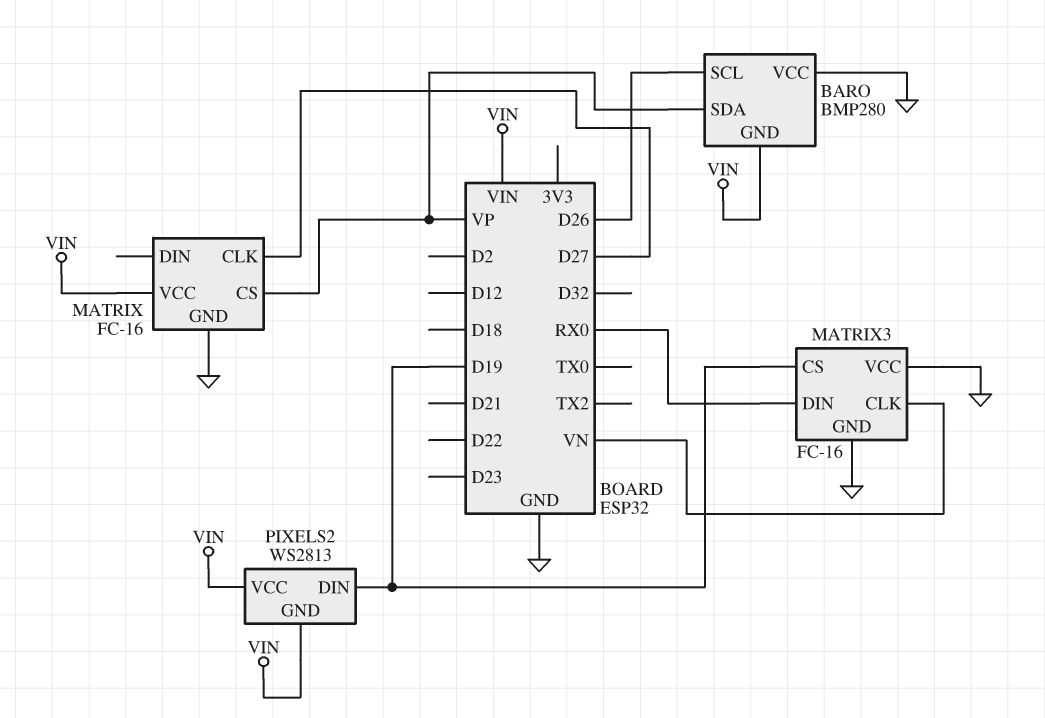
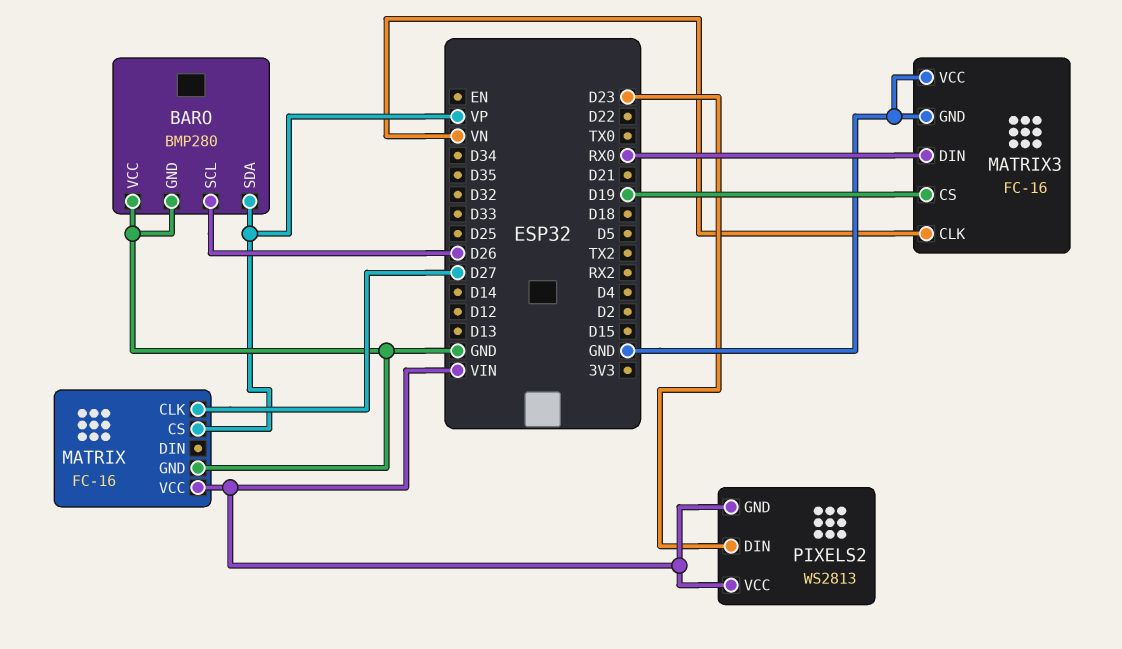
BARO pin GND: VIN -> GND
PIXELS2 pin DIN: D19 -> D23

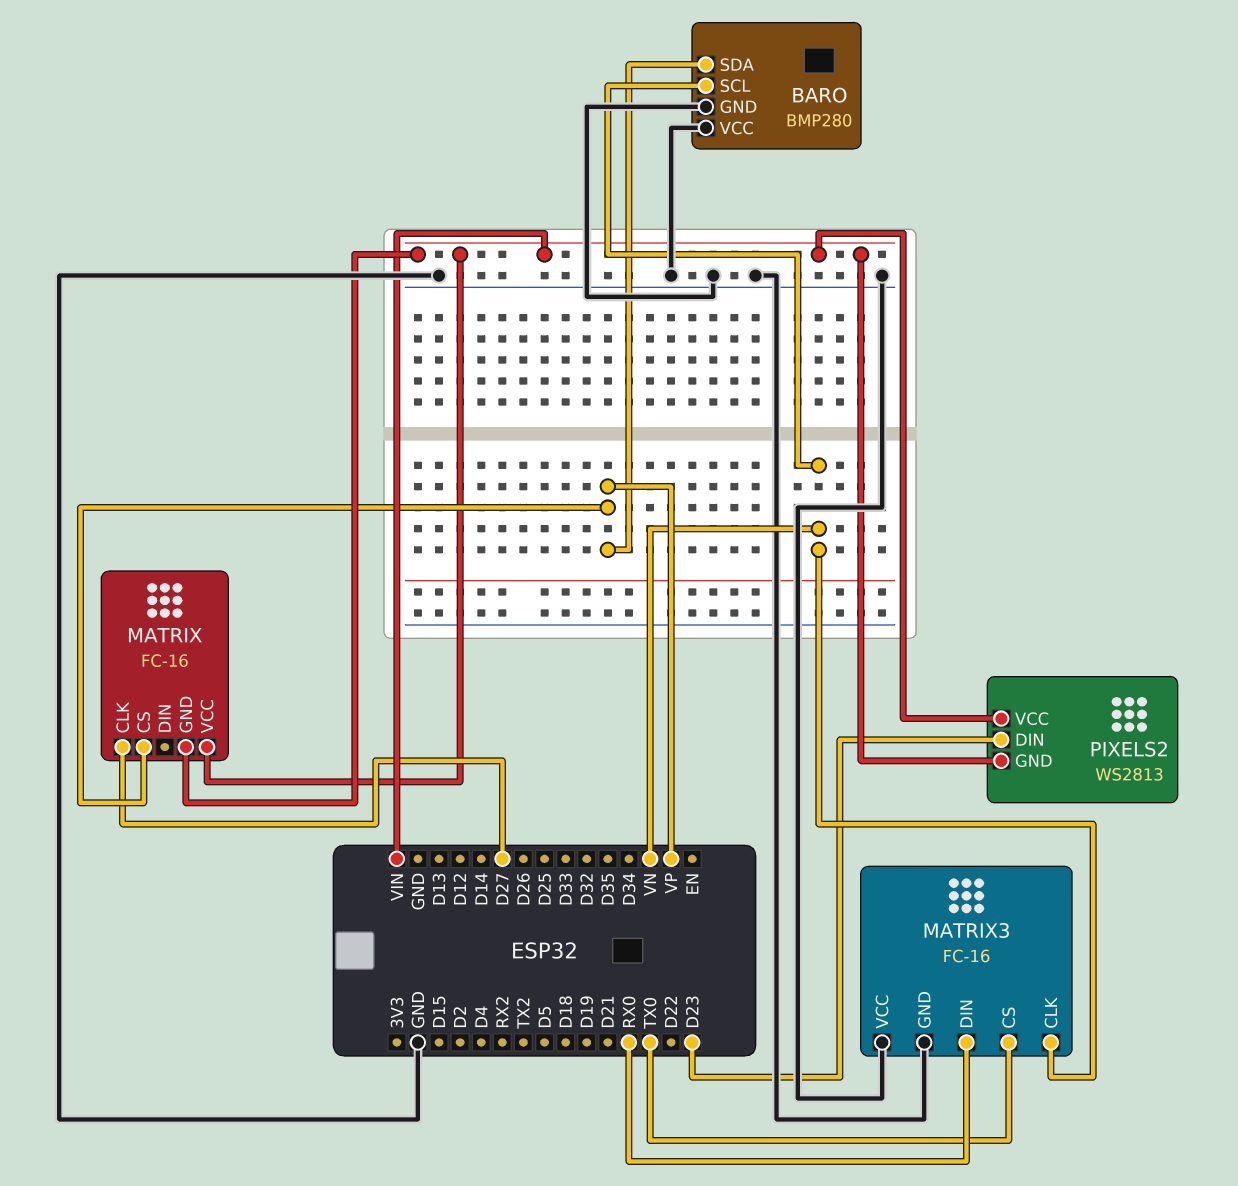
BARO pin SCL: D26 -> VN
MATRIX pin GND: GND -> VIN
MATRIX3 pin CS: D19 -> TX0

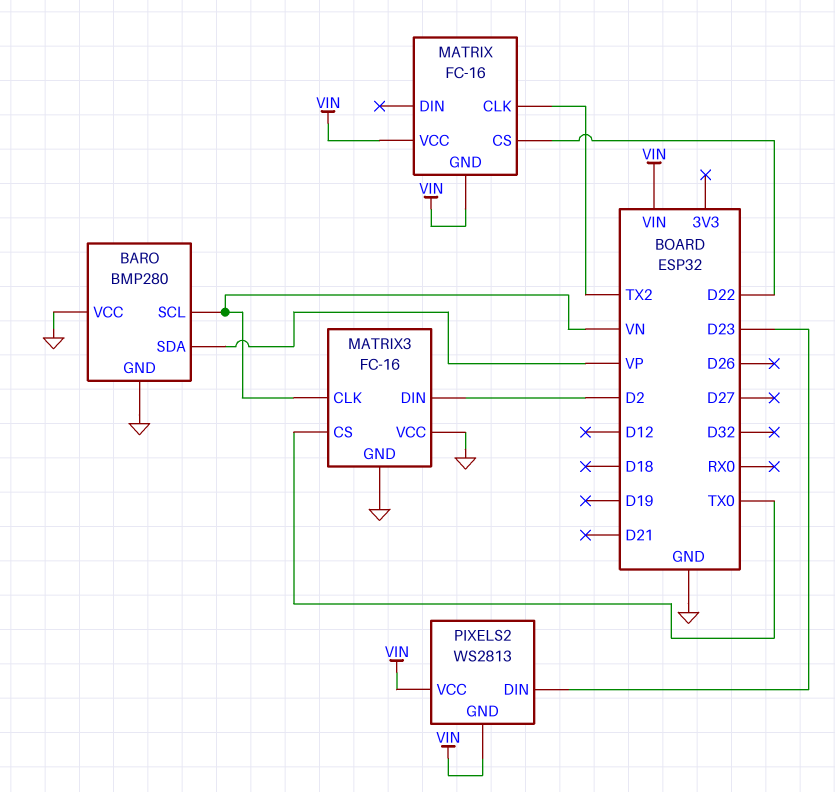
MATRIX pin CLK: D27 -> TX2
MATRIX pin CS: VP -> D22
MATRIX3 pin DIN: RX0 -> D2

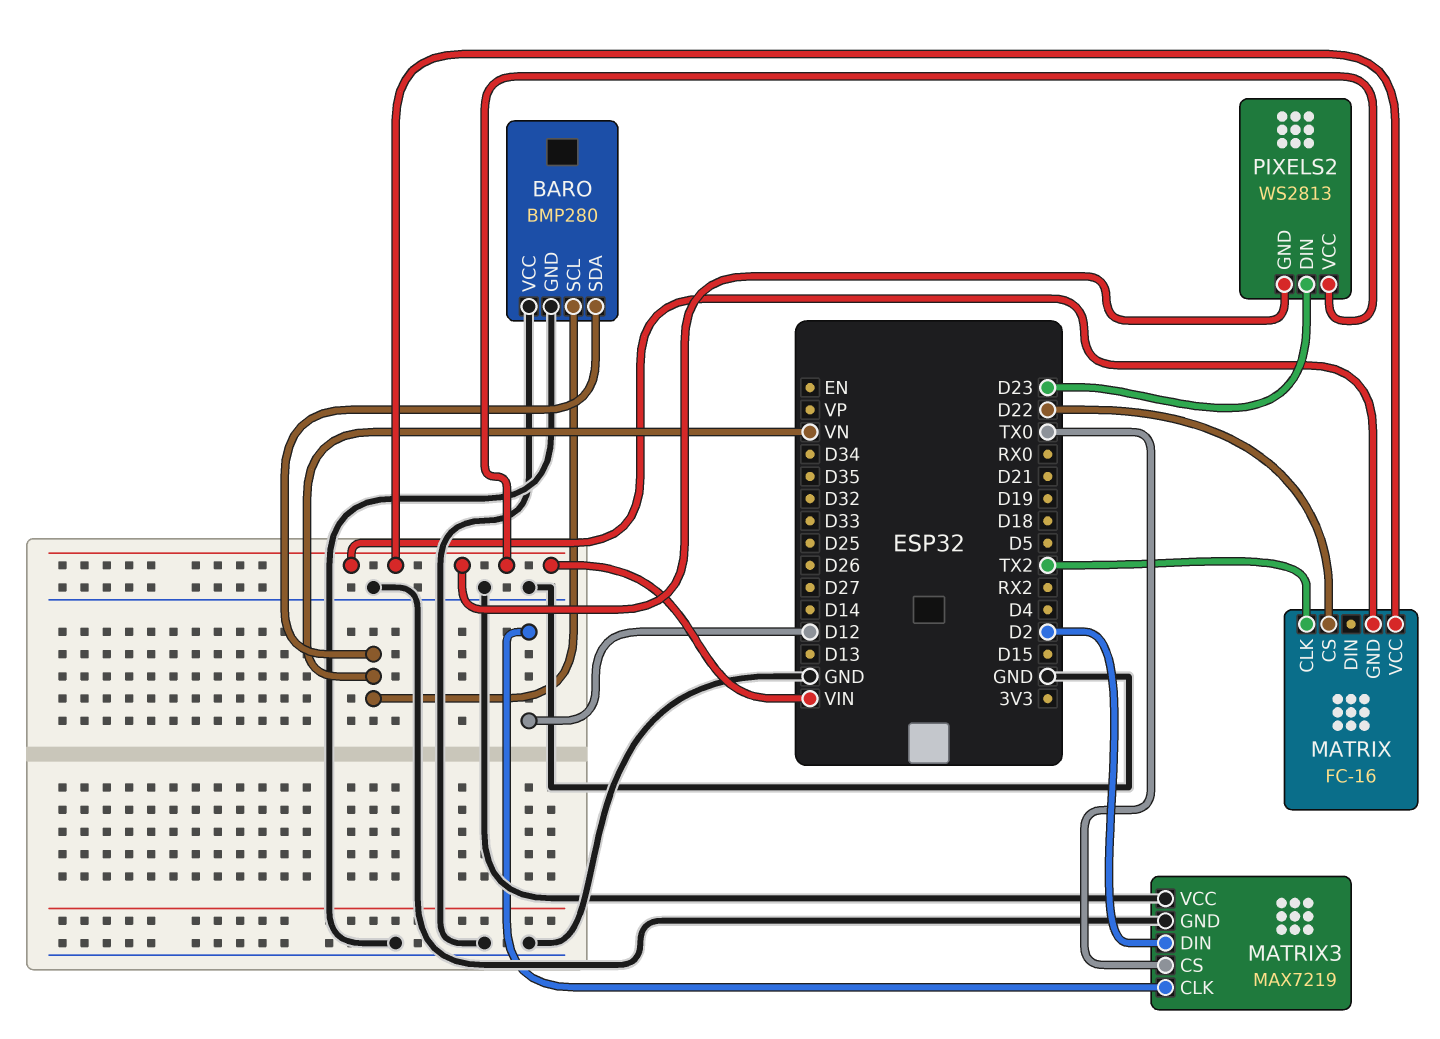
BARO pin SDA: VP -> VN
MATRIX3: FC-16 -> MAX7219
MATRIX3 pin CLK: VN -> D12

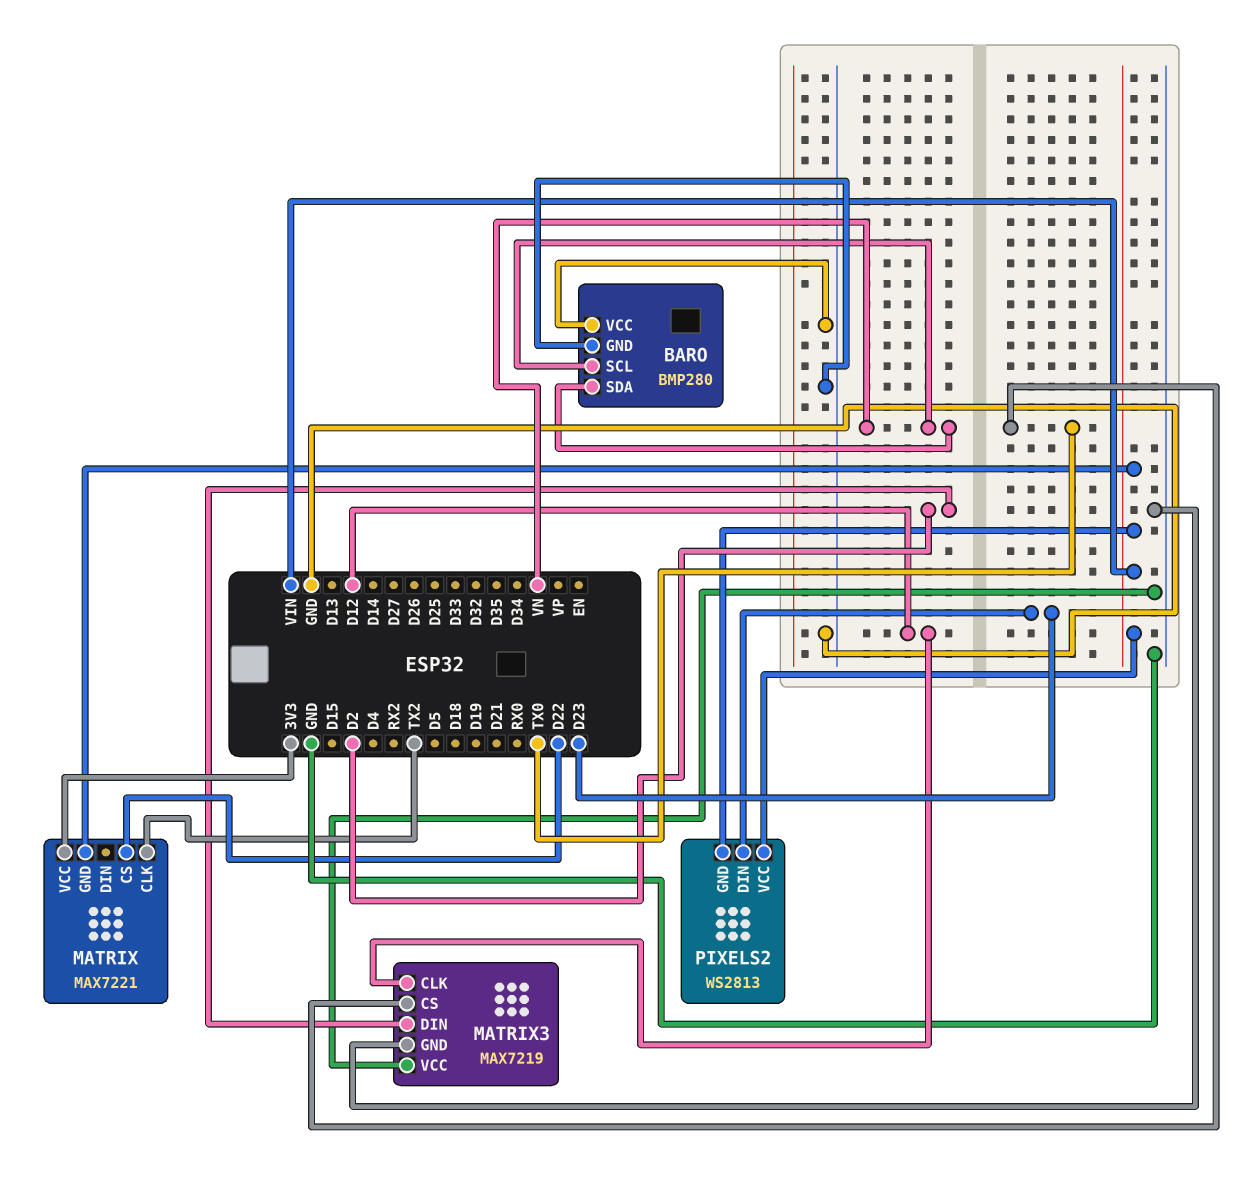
MATRIX: FC-16 -> MAX7221
MATRIX pin VCC: VIN -> 3V3

